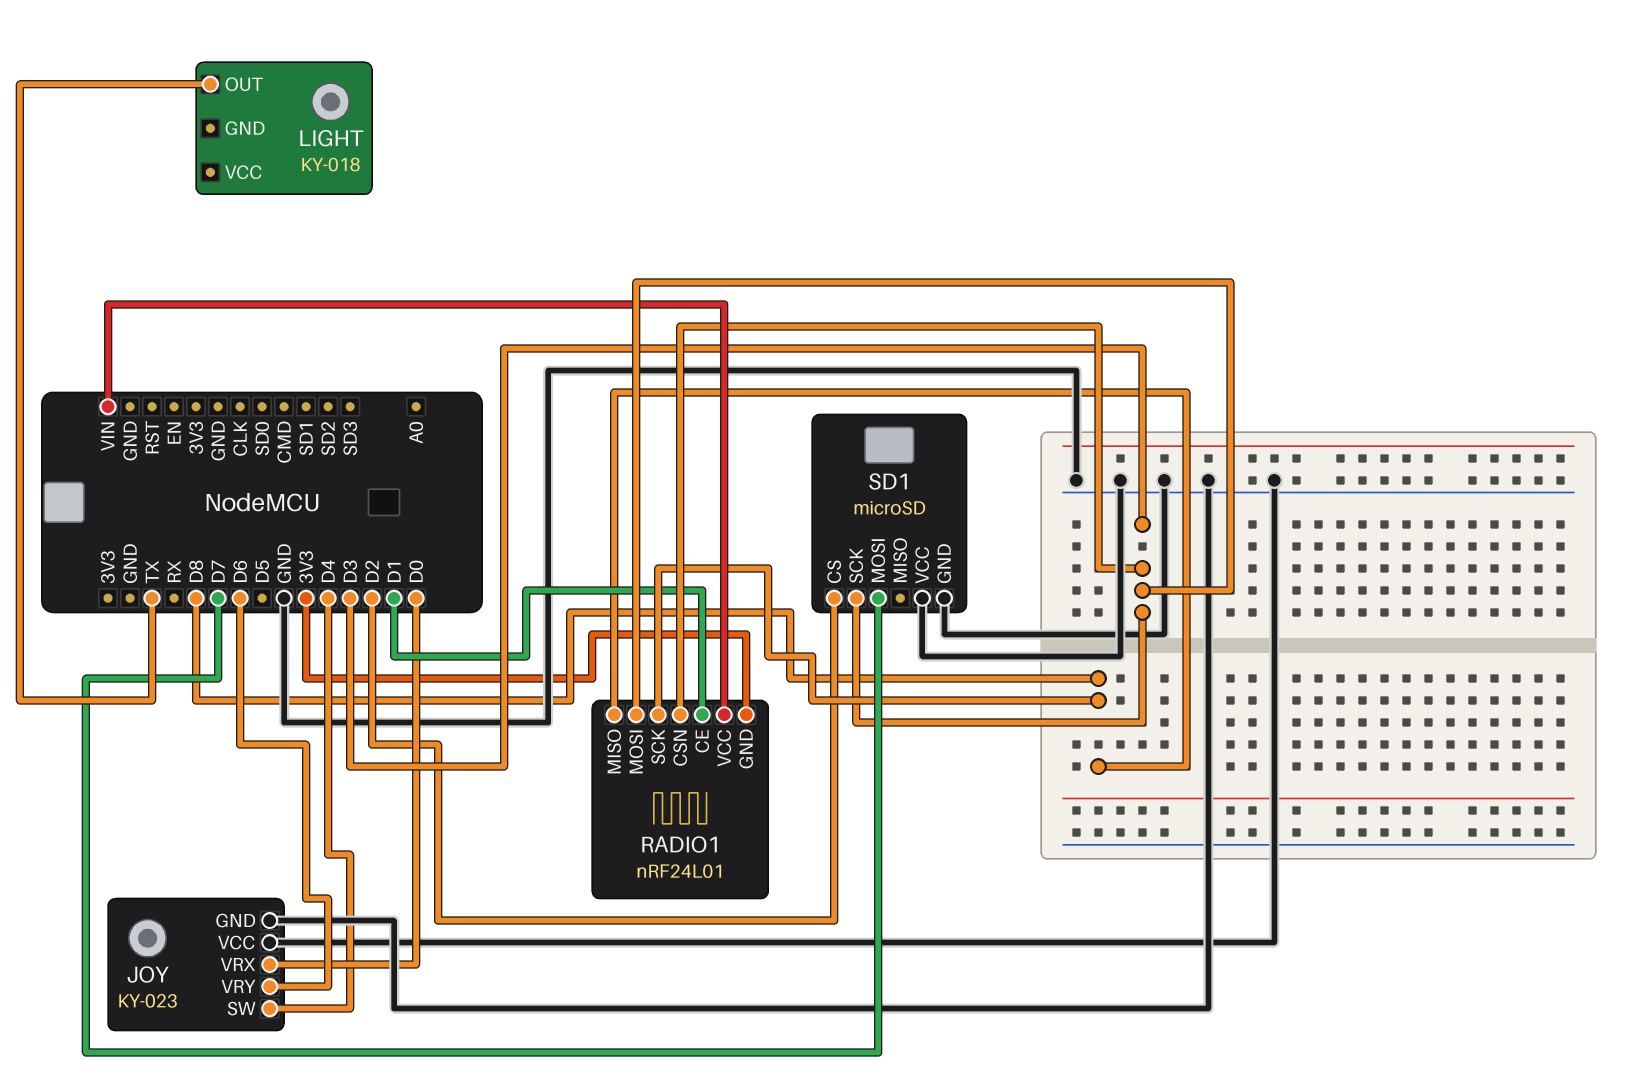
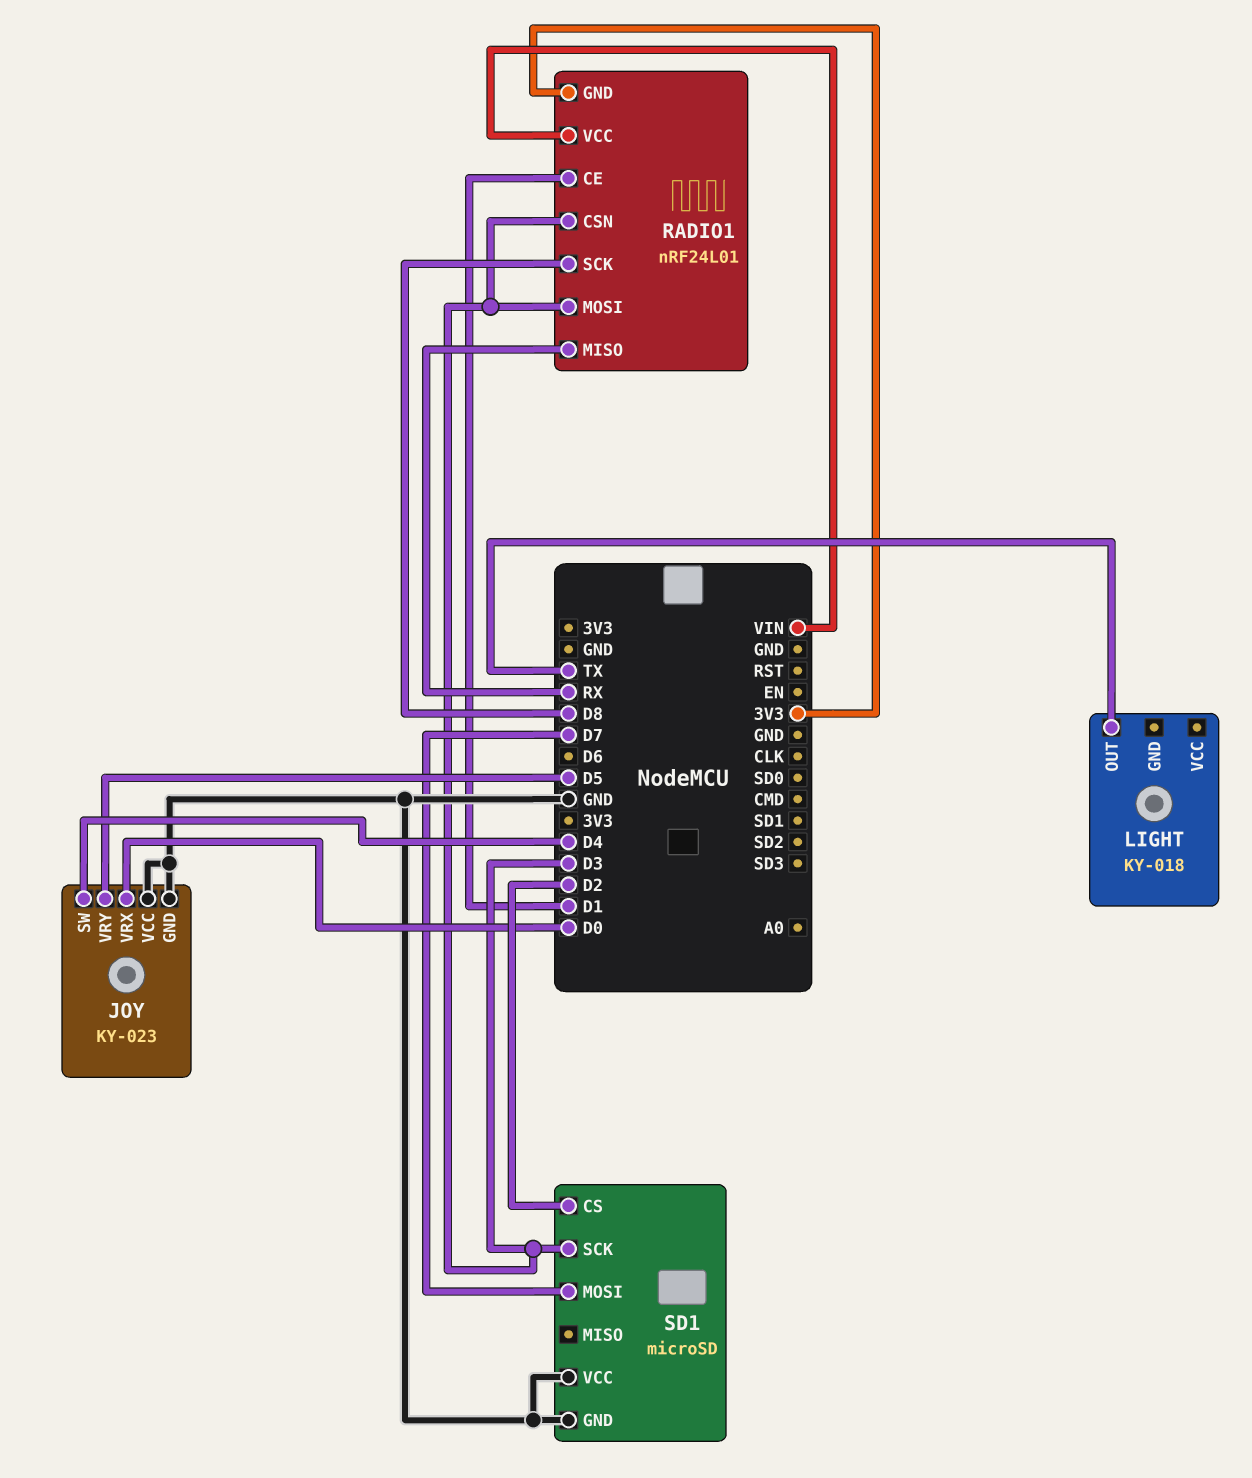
JOY pin VRY: D6 -> D5
RADIO1 pin MISO: D8 -> RX

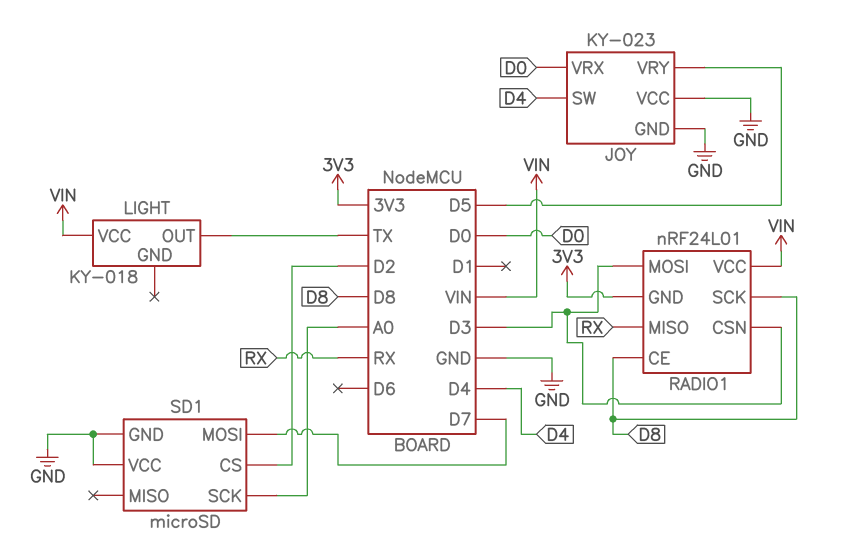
LIGHT pin VCC: none -> VIN
RADIO1 pin CE: D1 -> D8
SD1 pin SCK: D3 -> A0

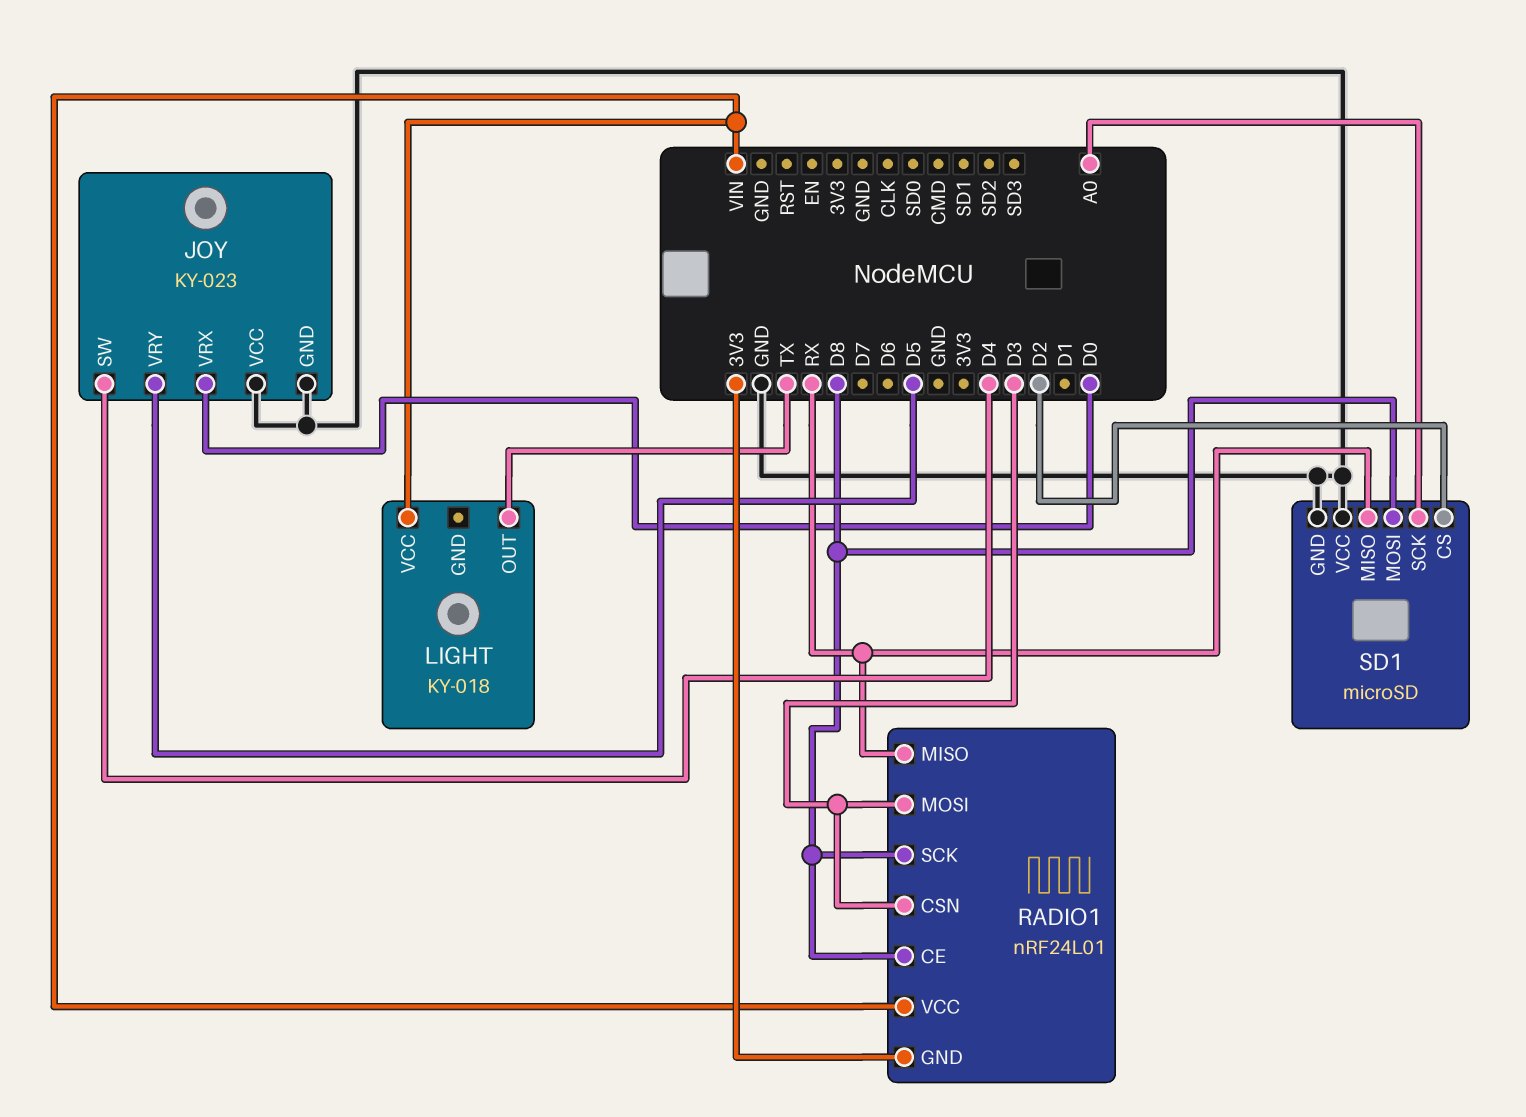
SD1 pin MISO: none -> RX
SD1 pin MOSI: D7 -> D8

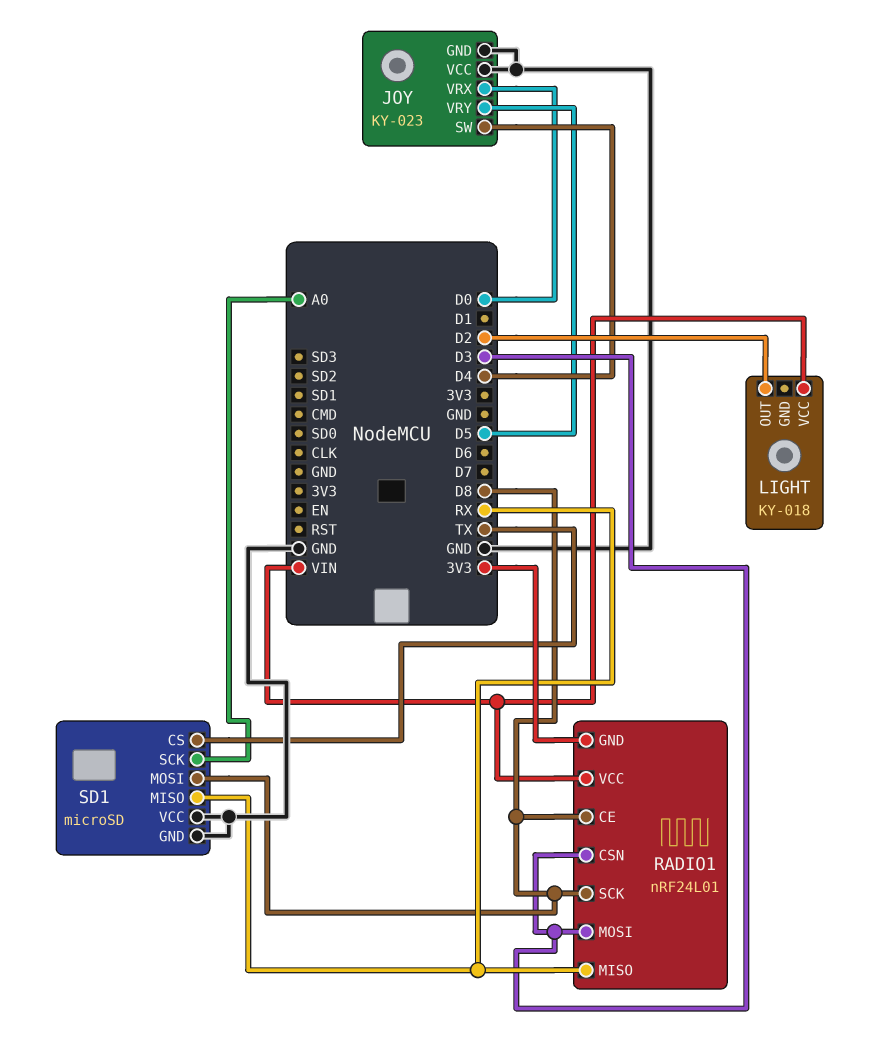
LIGHT pin OUT: TX -> D2
SD1 pin CS: D2 -> TX

